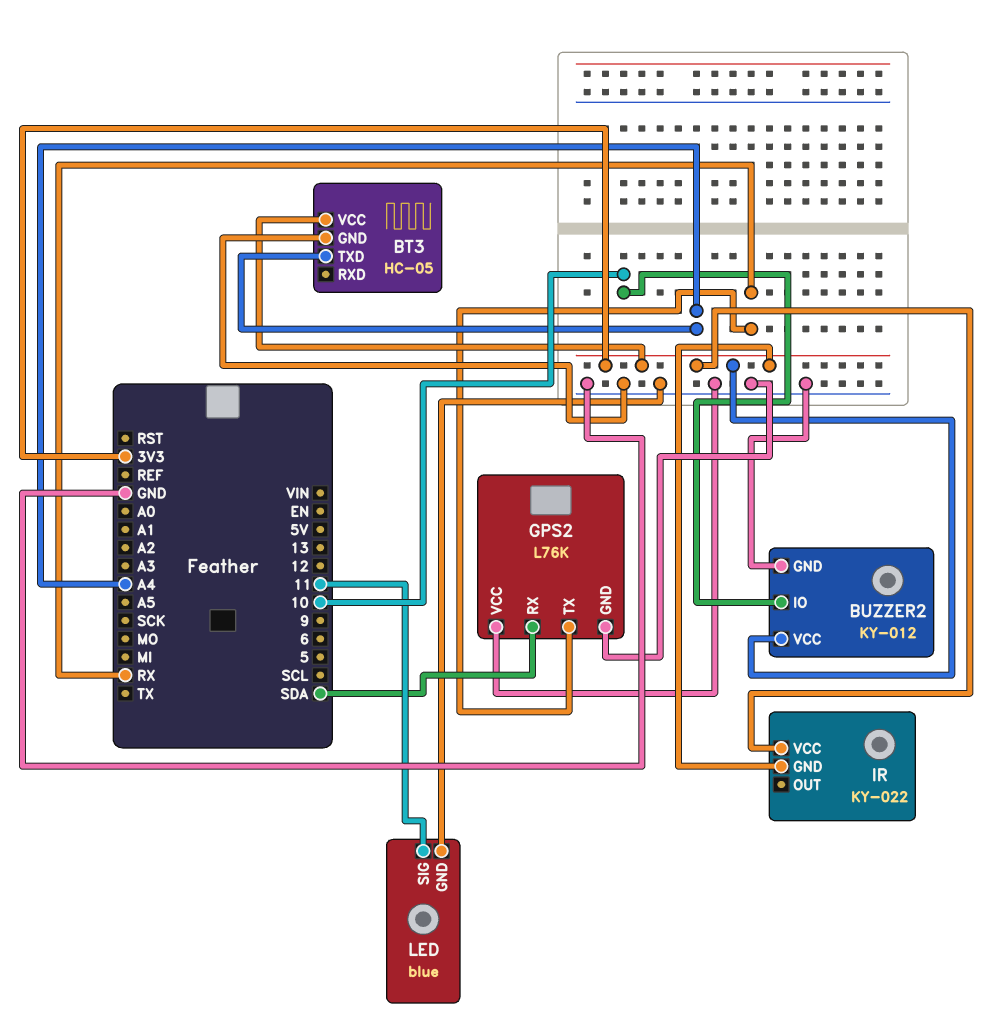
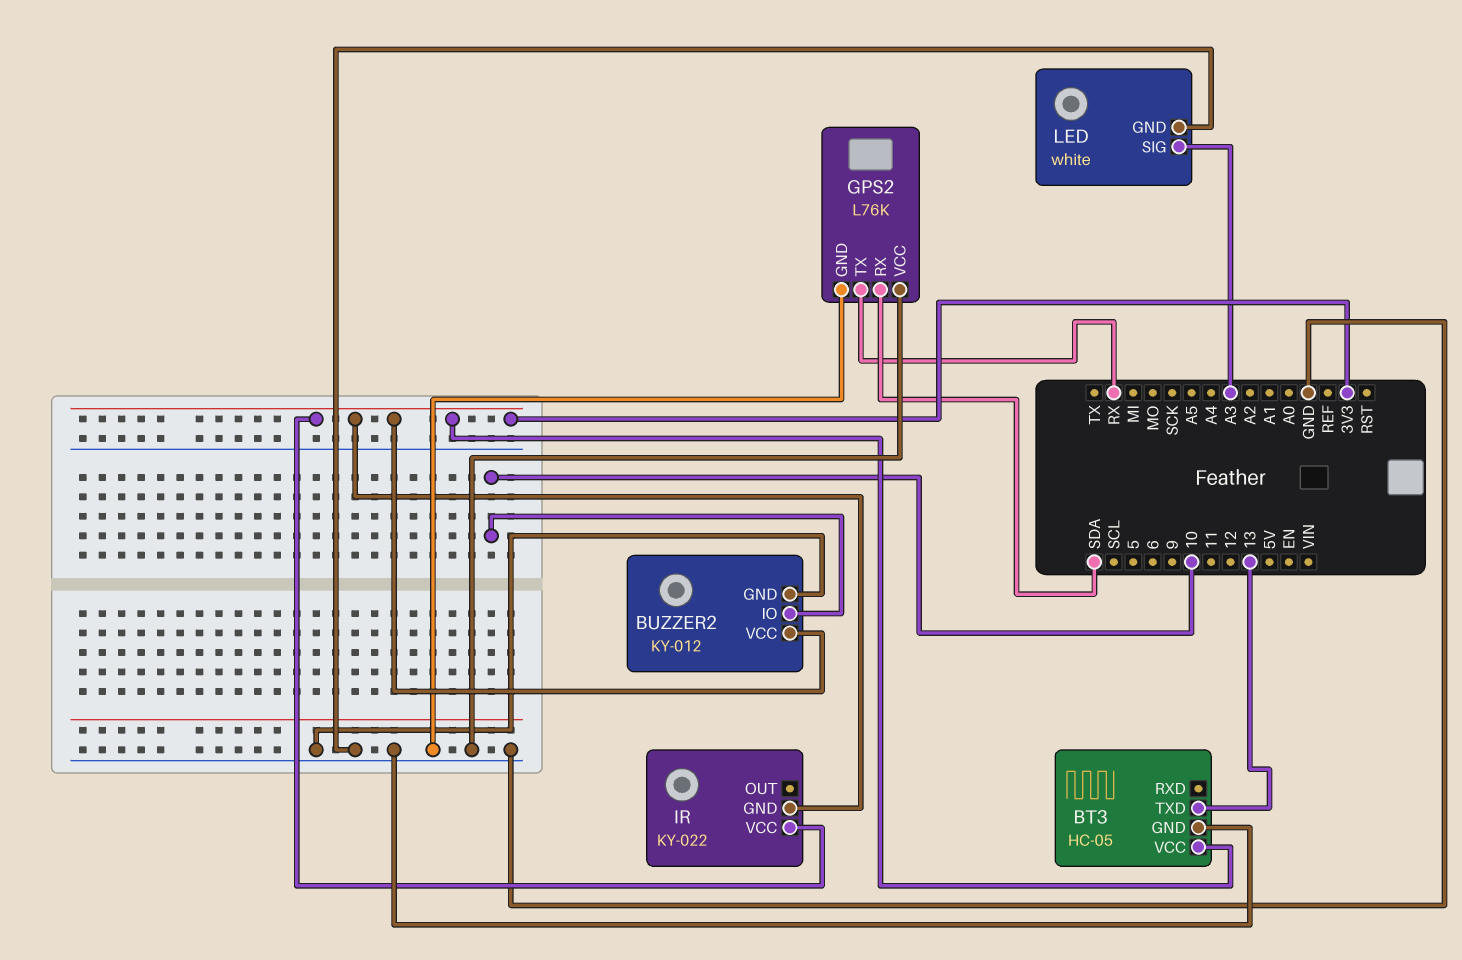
BT3 pin TXD: A4 -> 13
LED: blue -> white
LED pin SIG: 11 -> A3

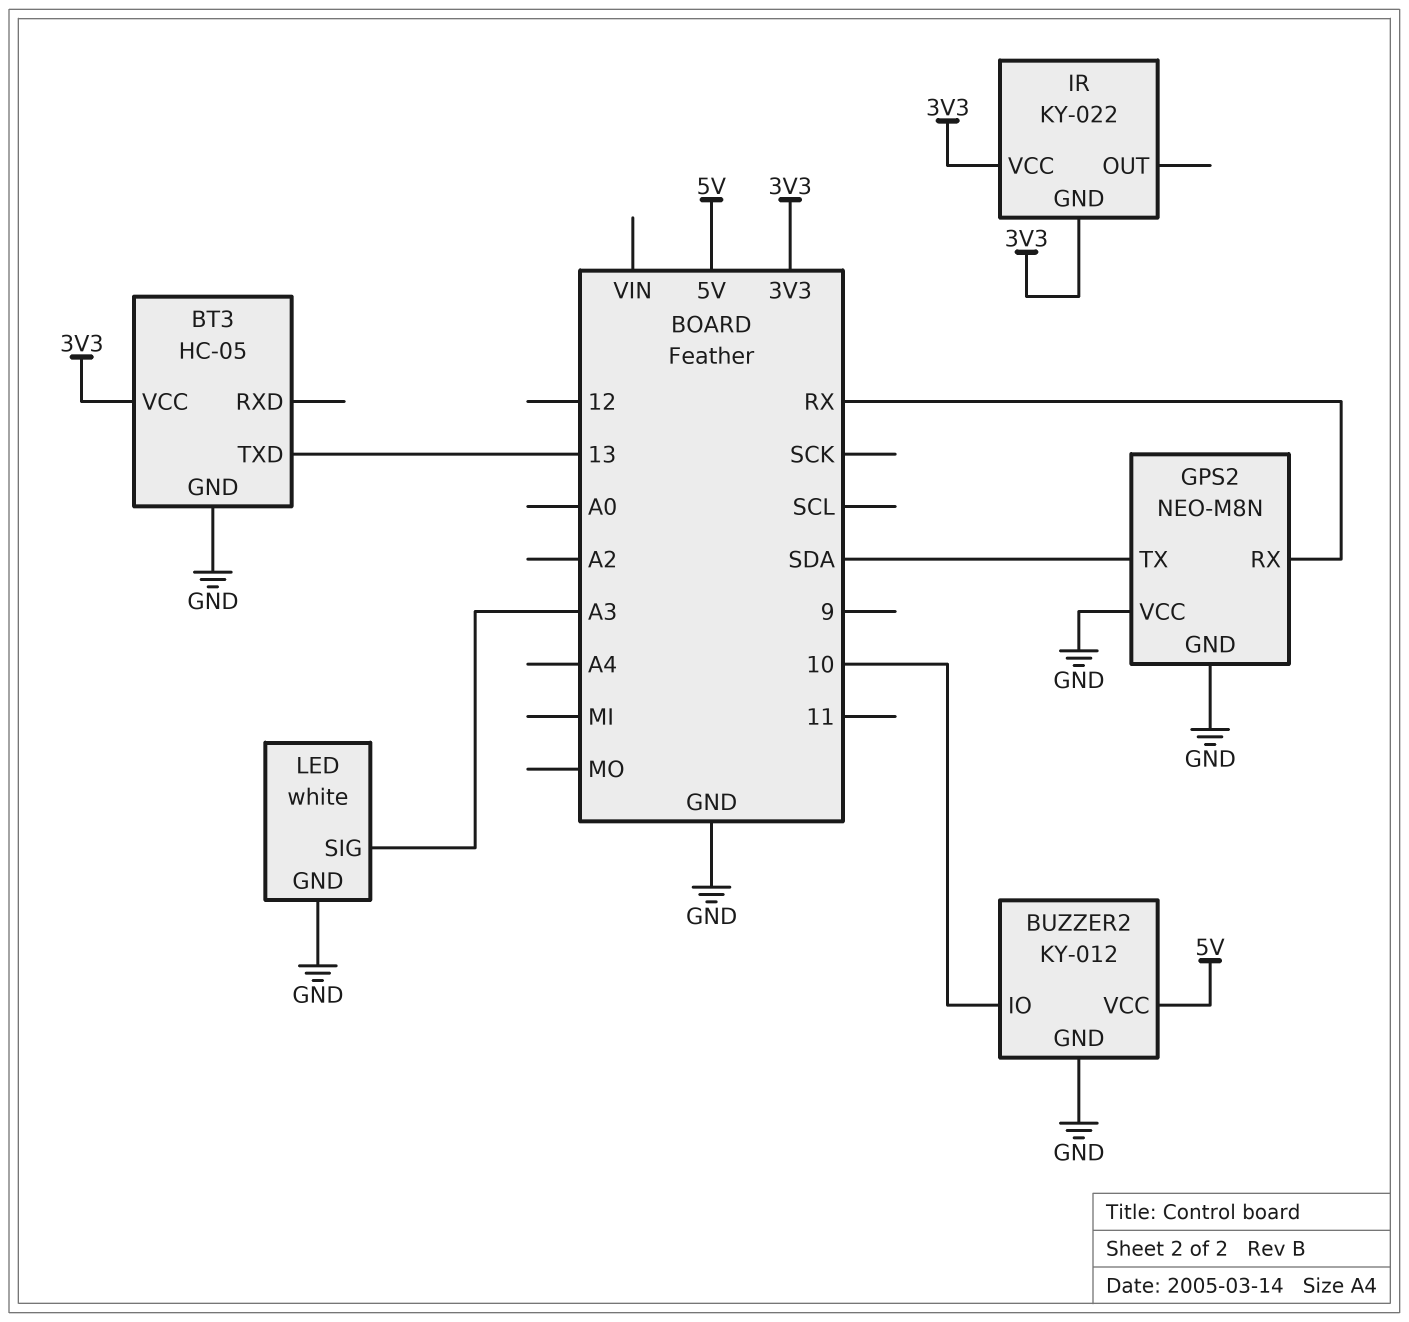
BUZZER2 pin VCC: 3V3 -> 5V
GPS2: L76K -> NEO-M8N
GPS2 pin RX: SDA -> RX
GPS2 pin TX: RX -> SDA

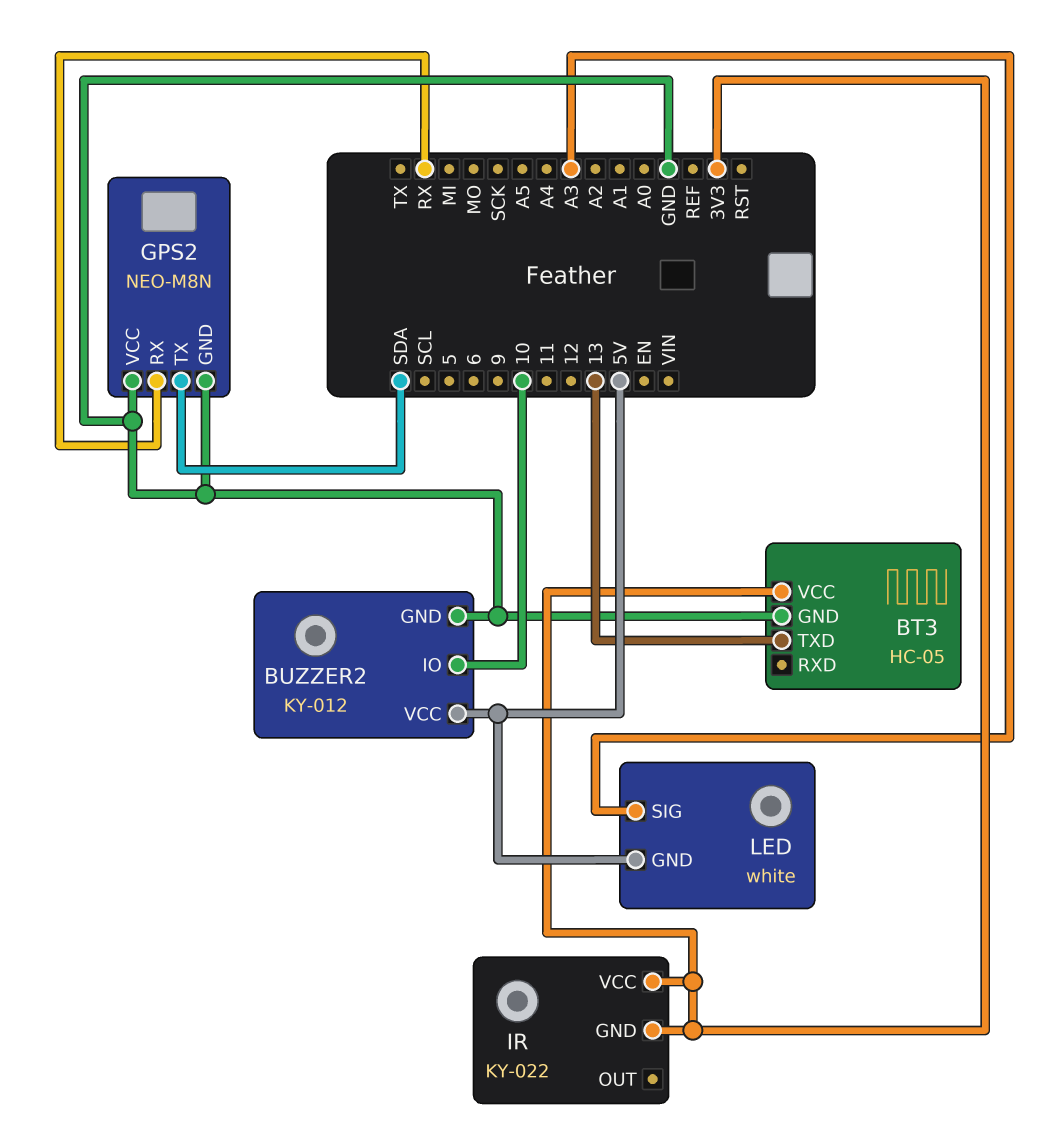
LED pin GND: GND -> 5V

